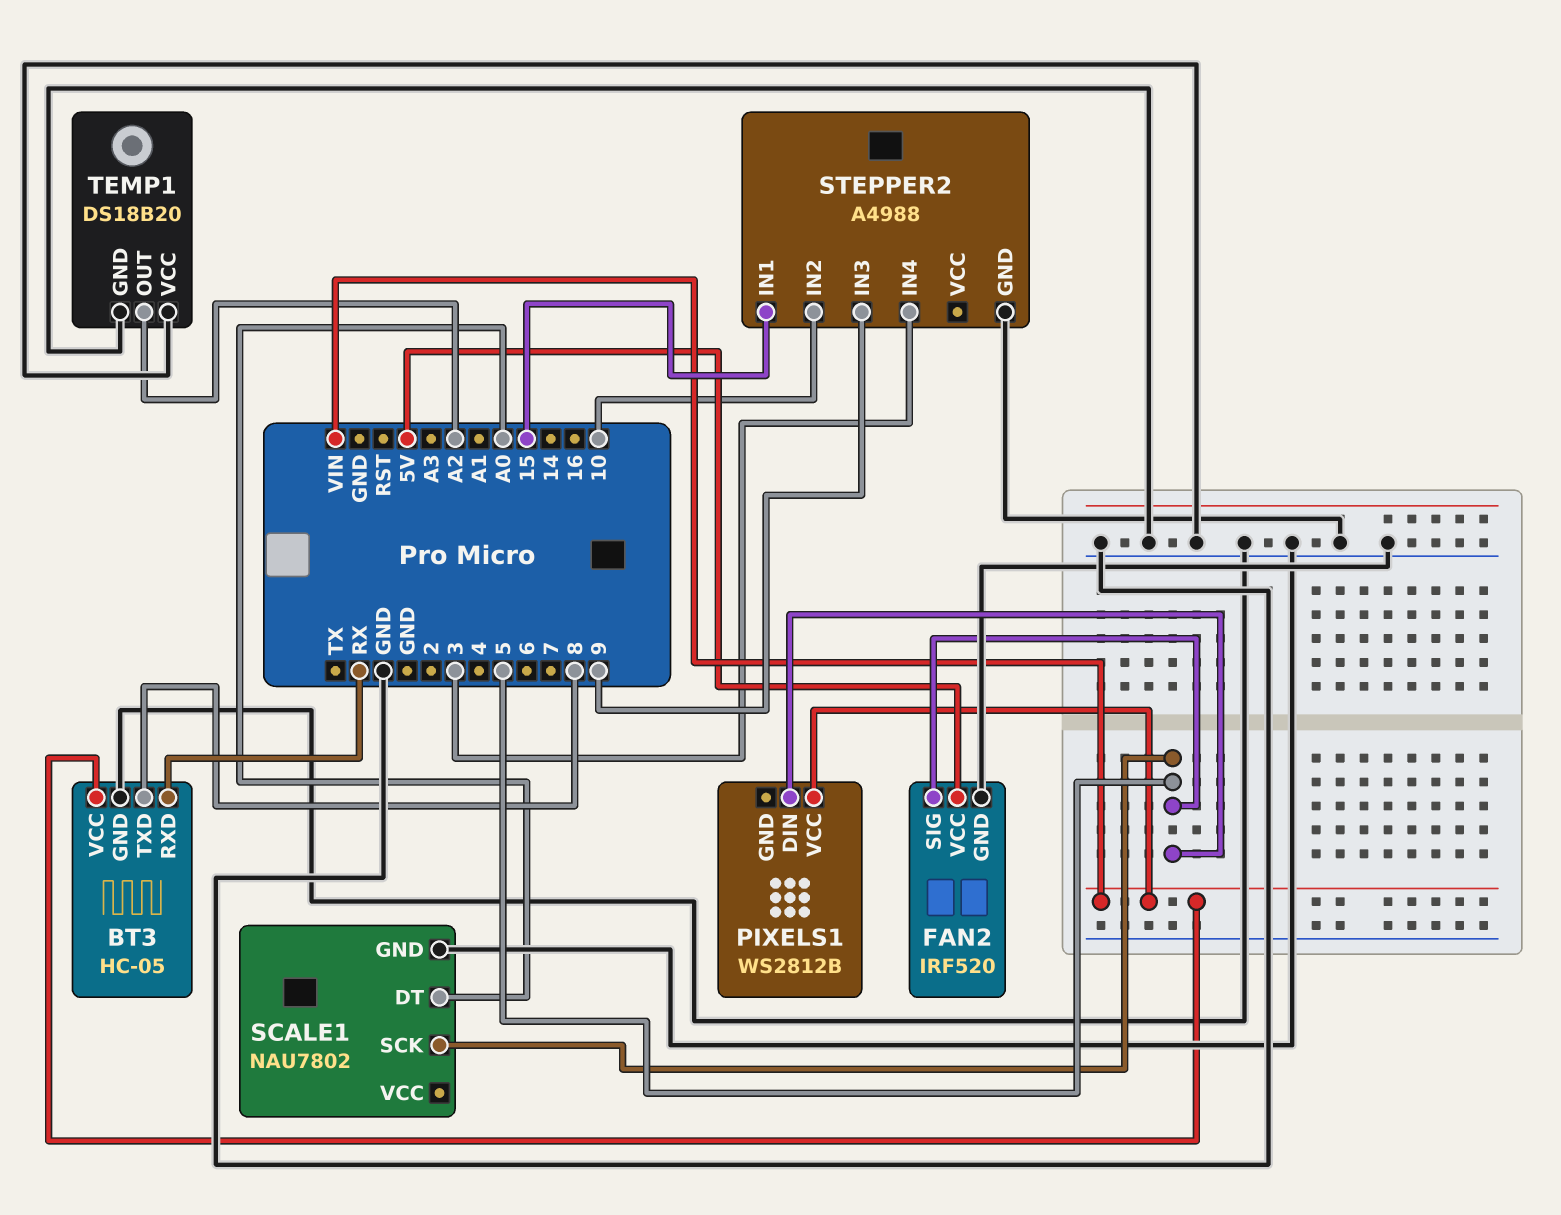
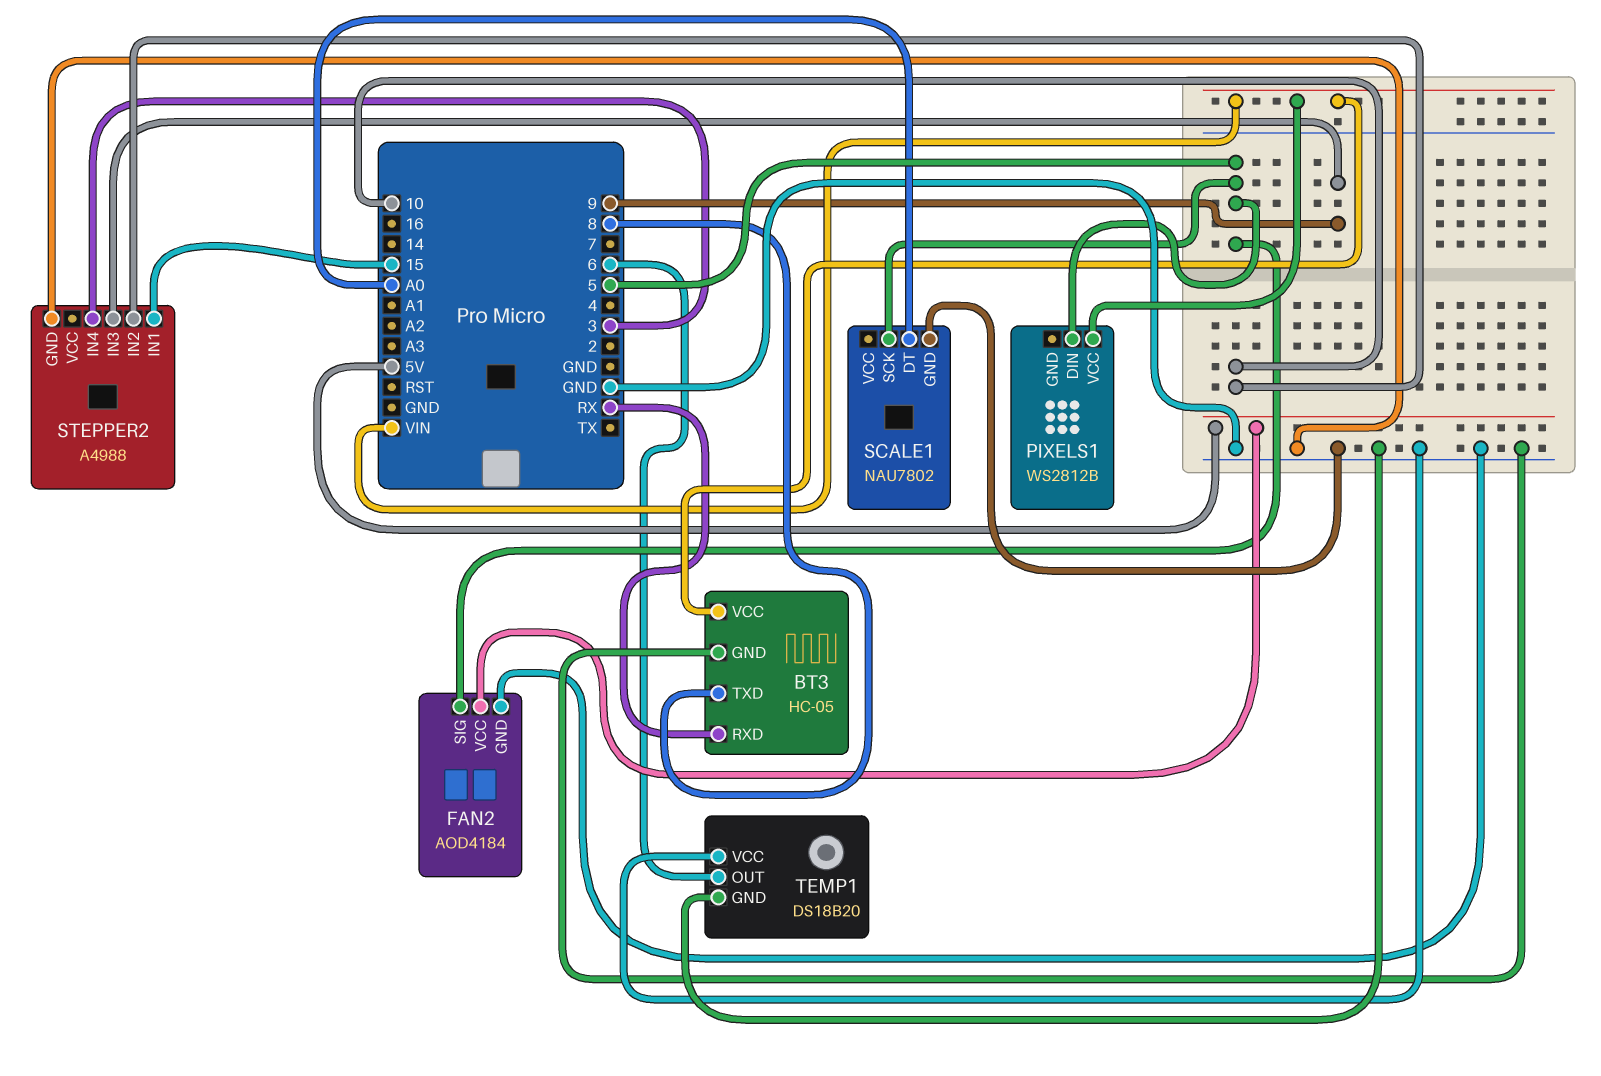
FAN2: IRF520 -> AOD4184
TEMP1 pin OUT: A2 -> 6

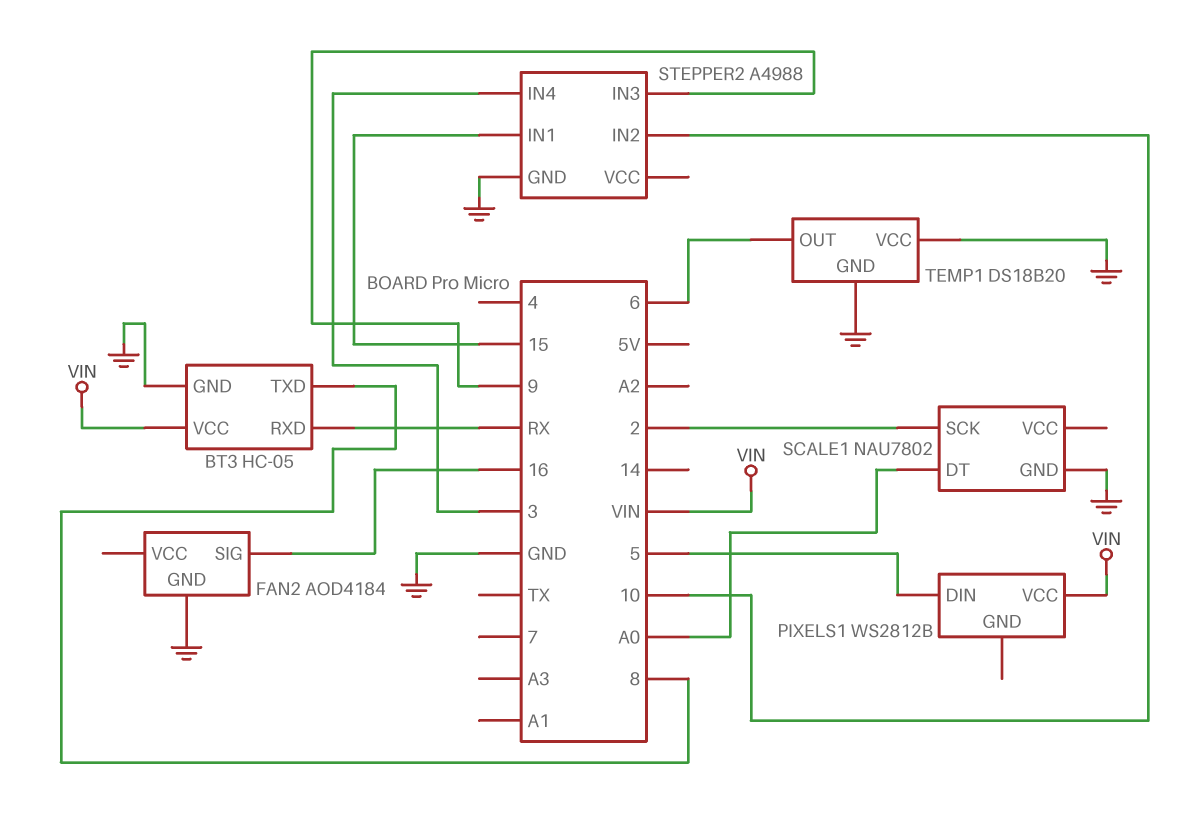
FAN2 pin SIG: 5 -> 16
FAN2 pin VCC: 5V -> none
SCALE1 pin SCK: 5 -> 2

